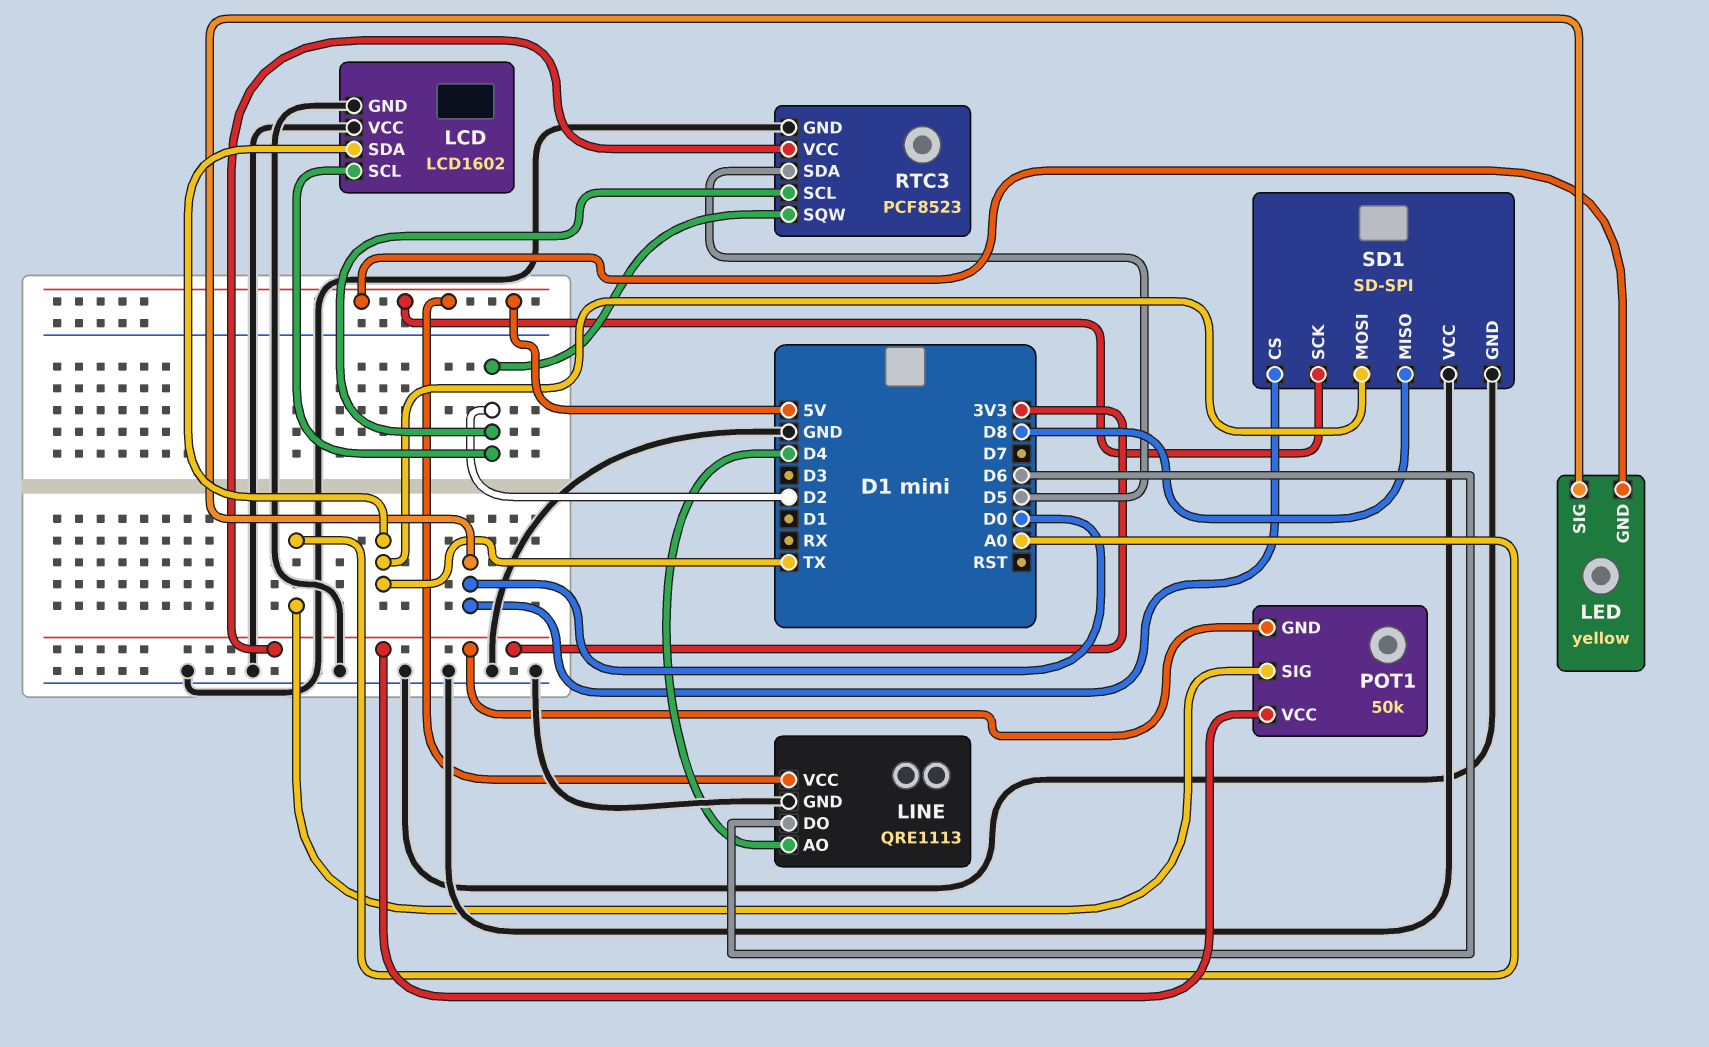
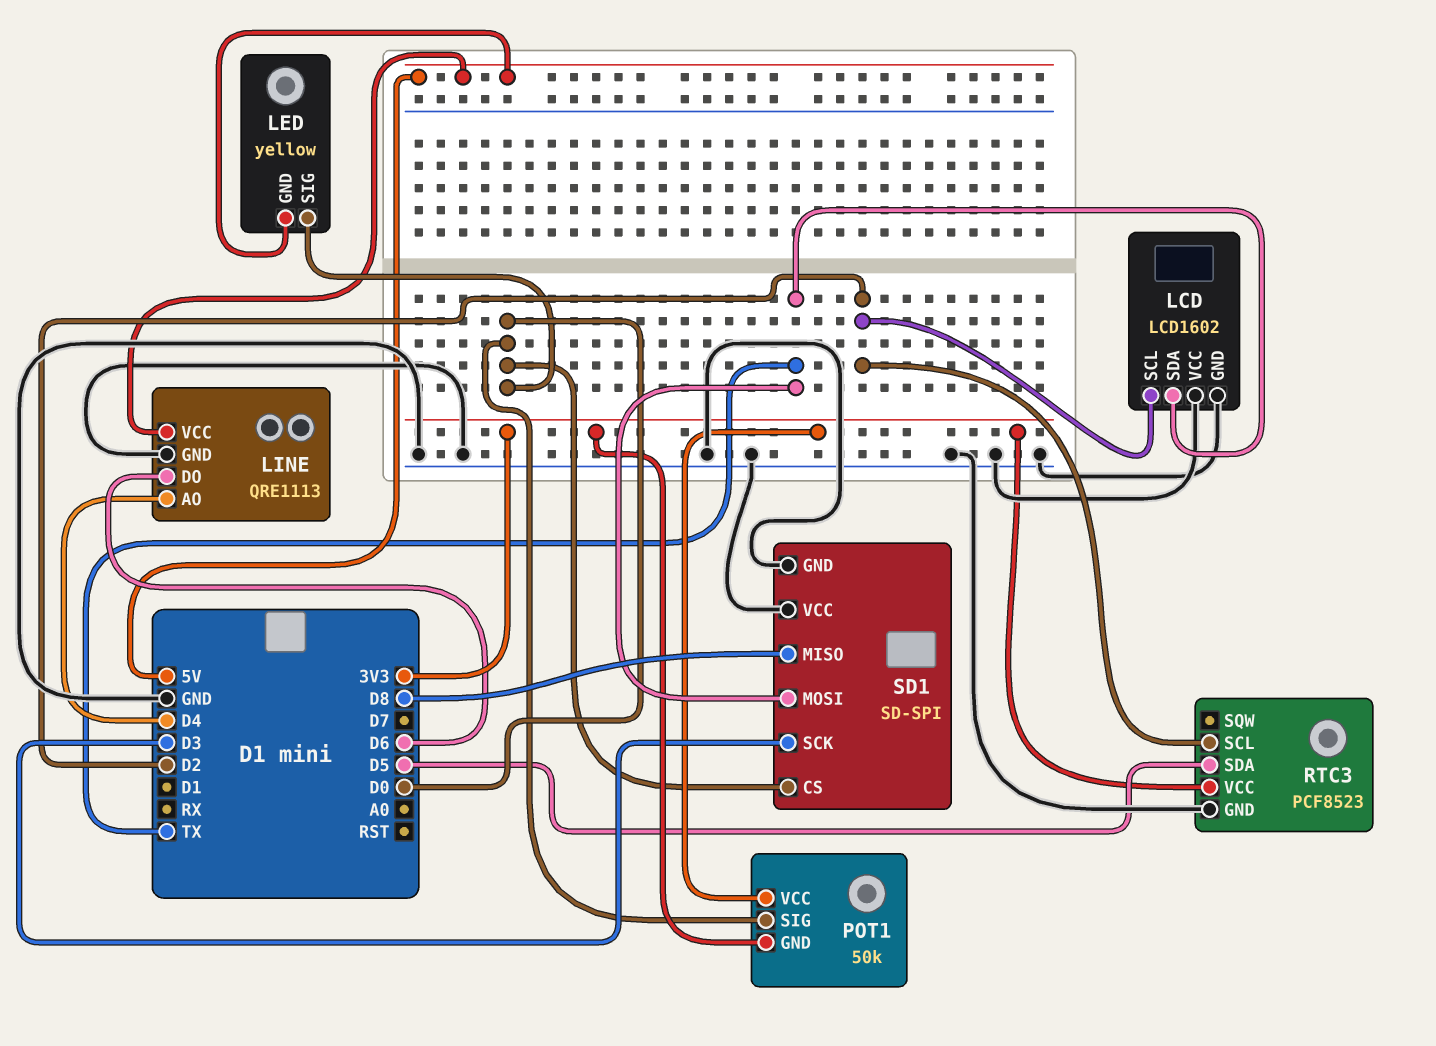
POT1 pin SIG: A0 -> D0
RTC3 pin SQW: D2 -> none
SD1 pin SCK: 5V -> D3

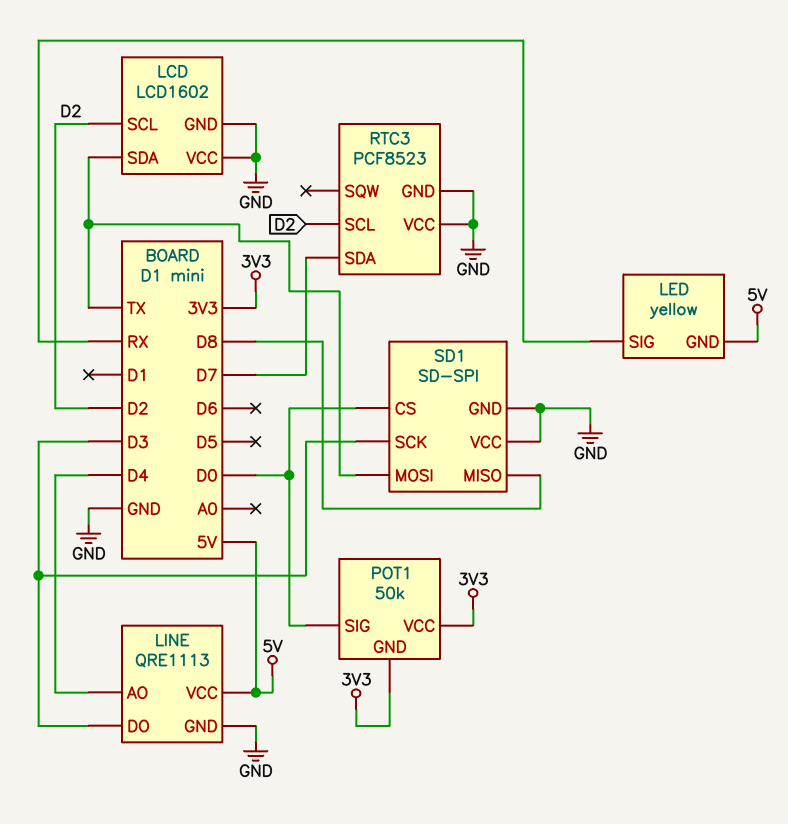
LED pin SIG: D0 -> RX
LINE pin DO: D6 -> D3
RTC3 pin SDA: D5 -> D7
RTC3 pin VCC: 3V3 -> GND

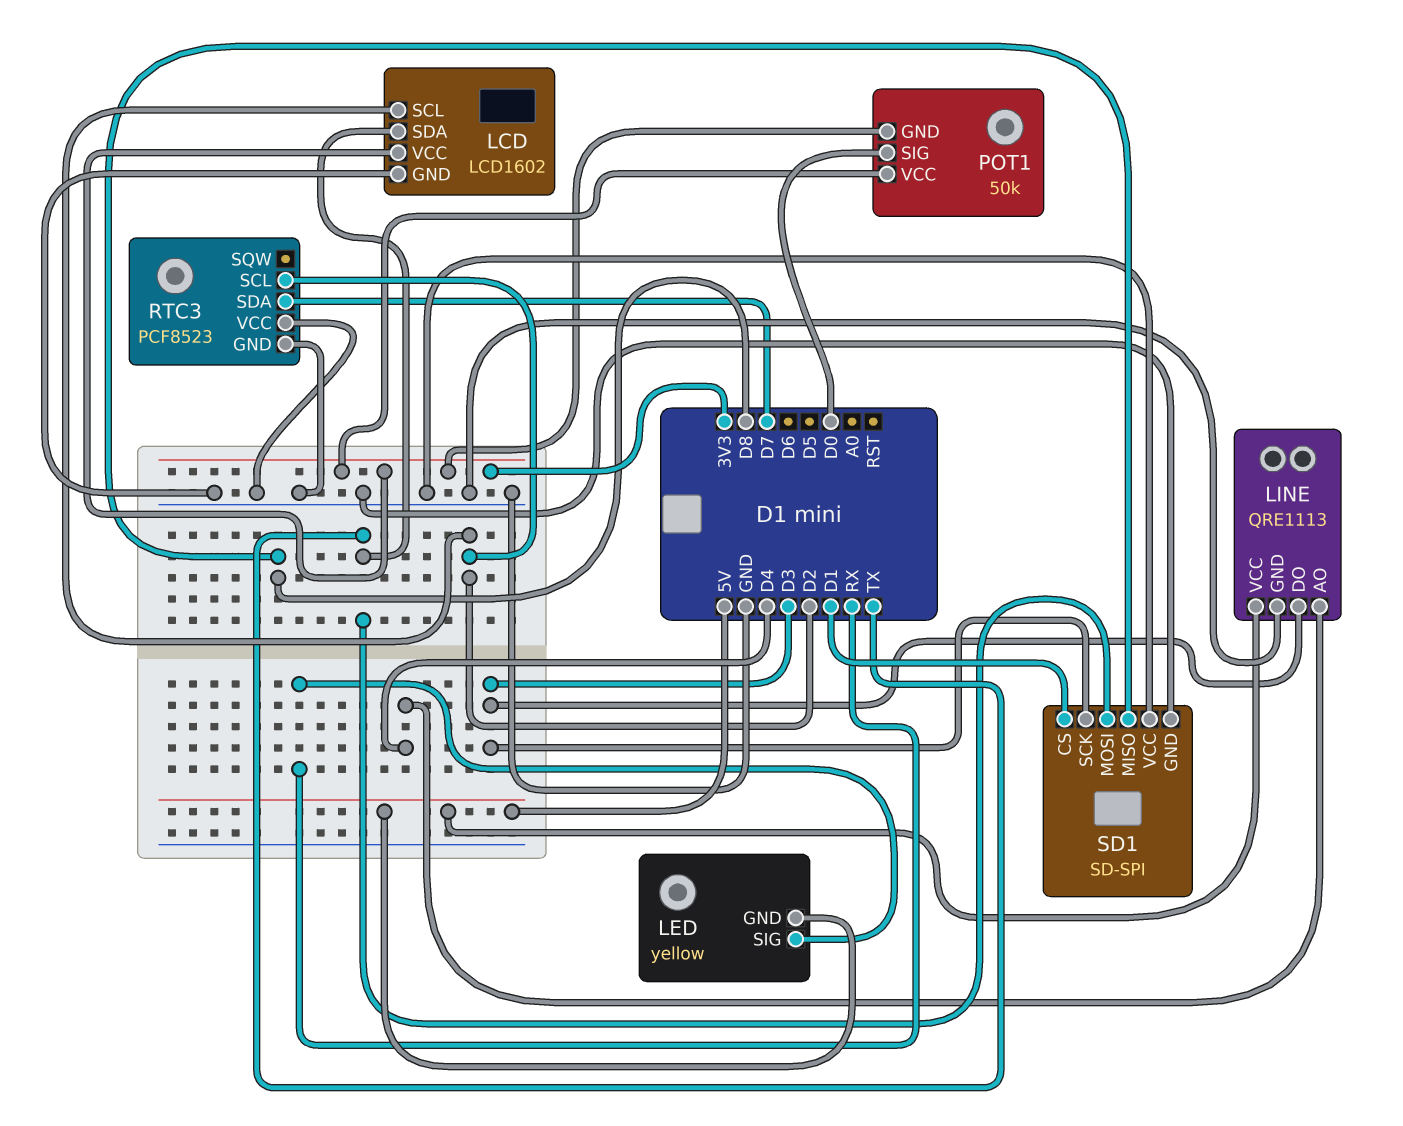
LCD pin VCC: GND -> 3V3
SD1 pin CS: D0 -> D1

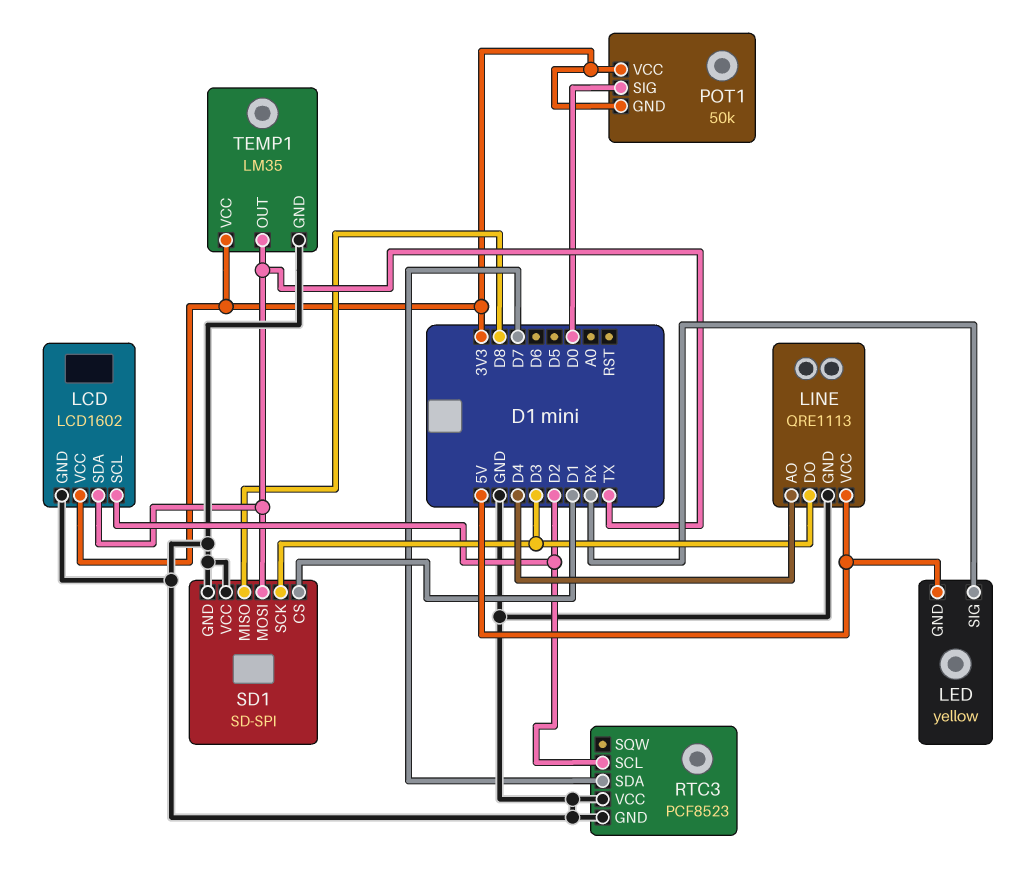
TEMP1: none -> LM35
TEMP1 pin GND: none -> GND
TEMP1 pin OUT: none -> TX
TEMP1 pin VCC: none -> 3V3

